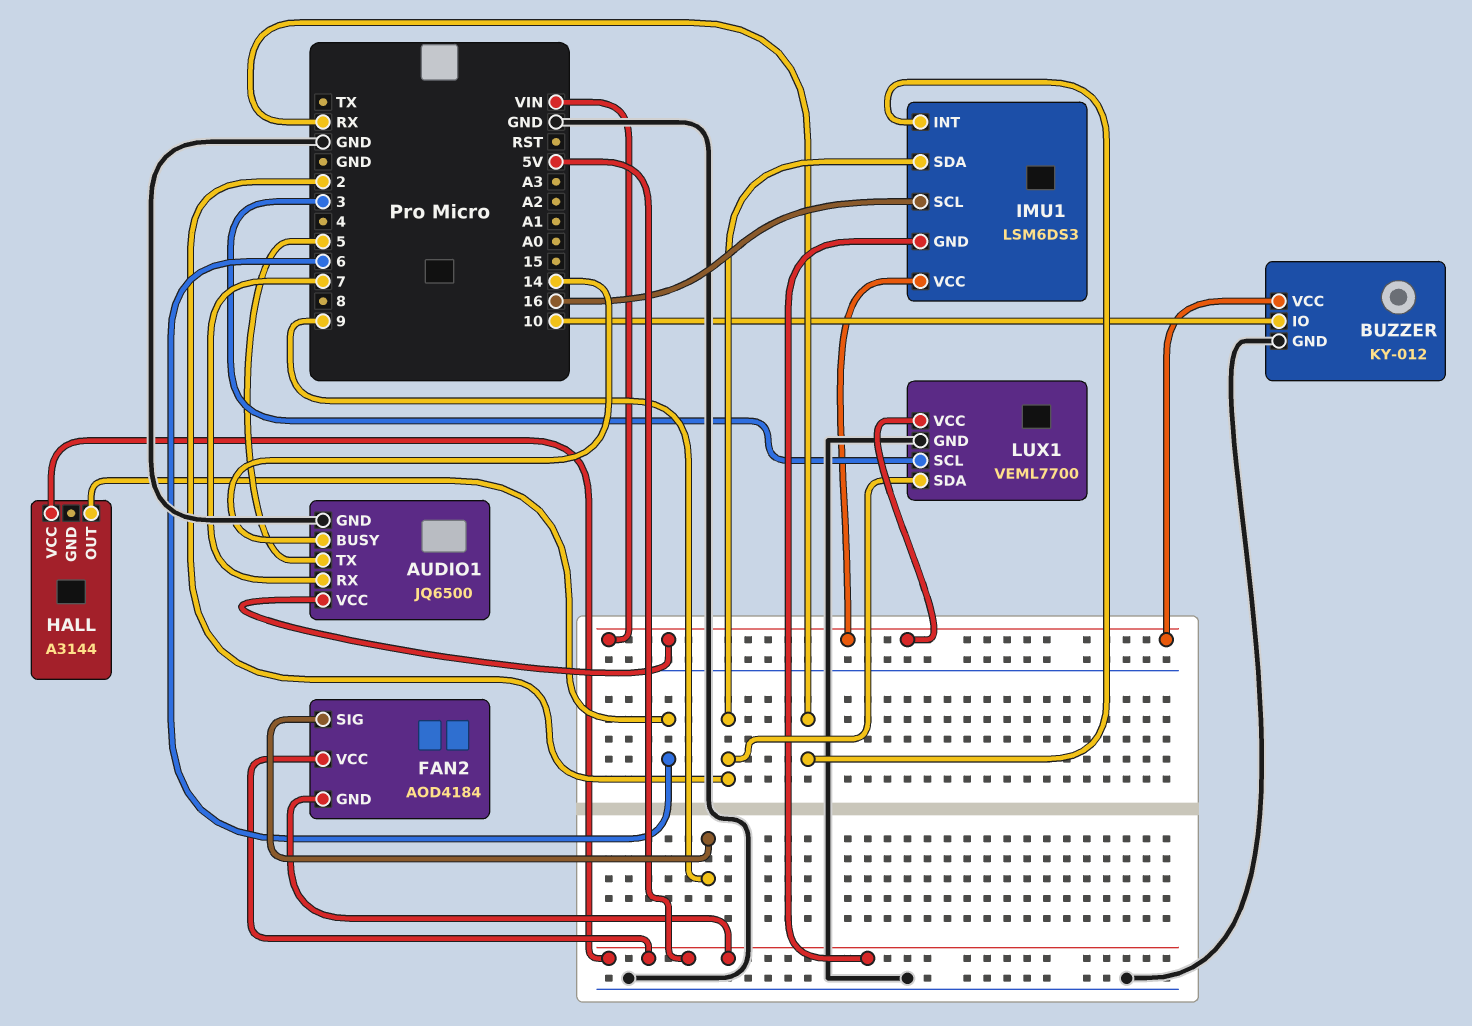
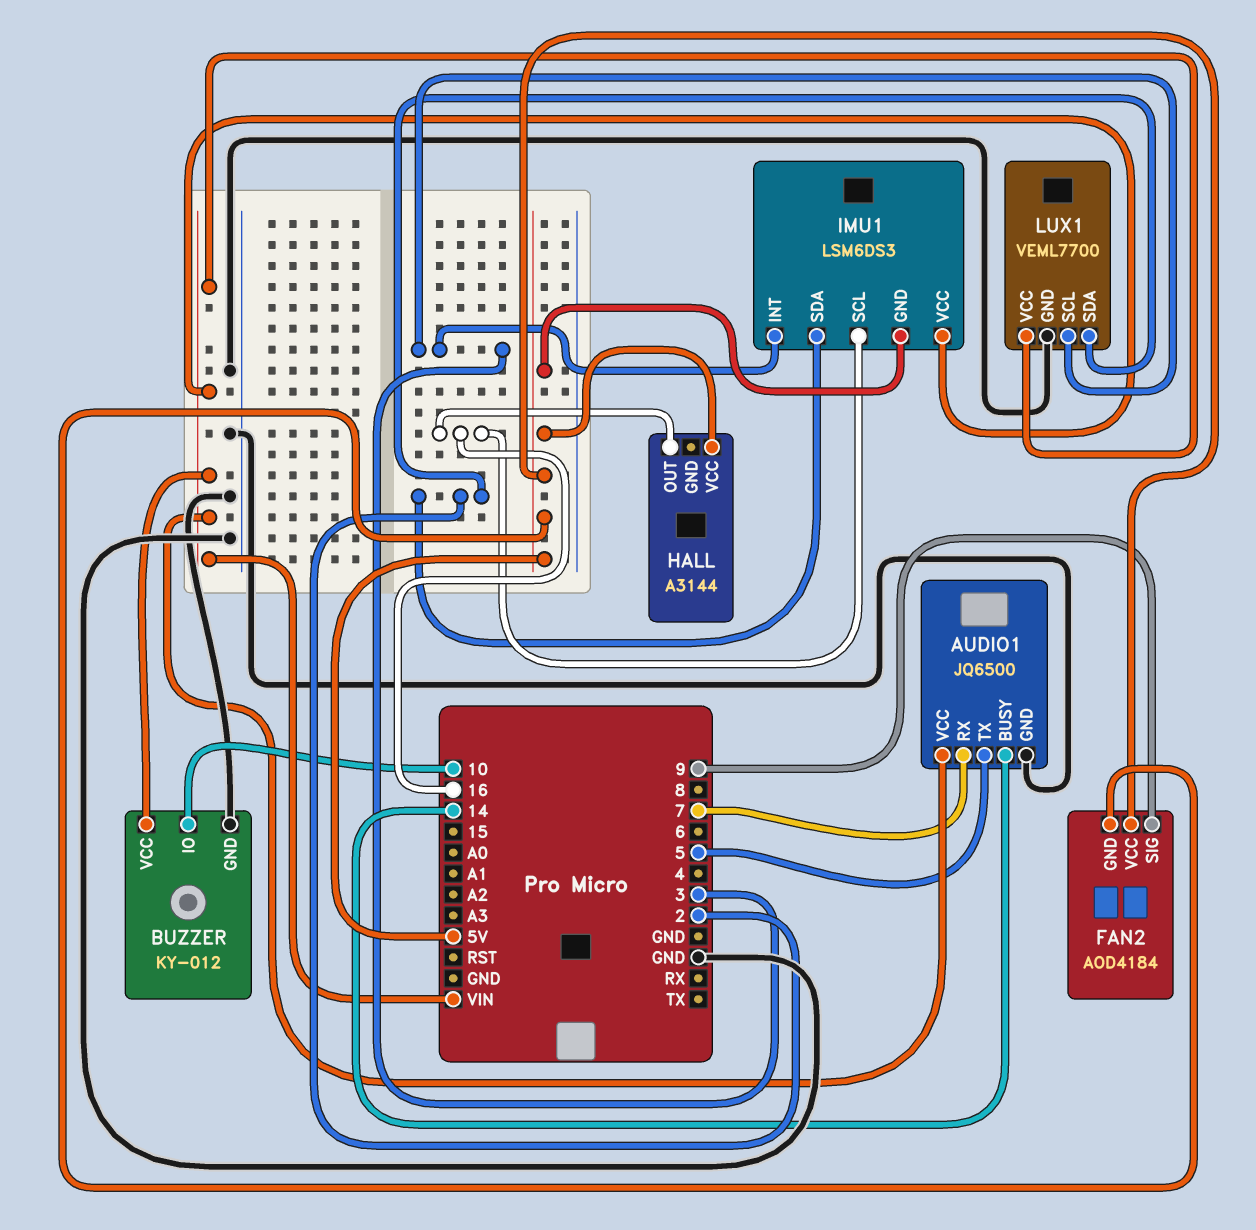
HALL pin OUT: 6 -> 16
IMU1 pin INT: RX -> 3

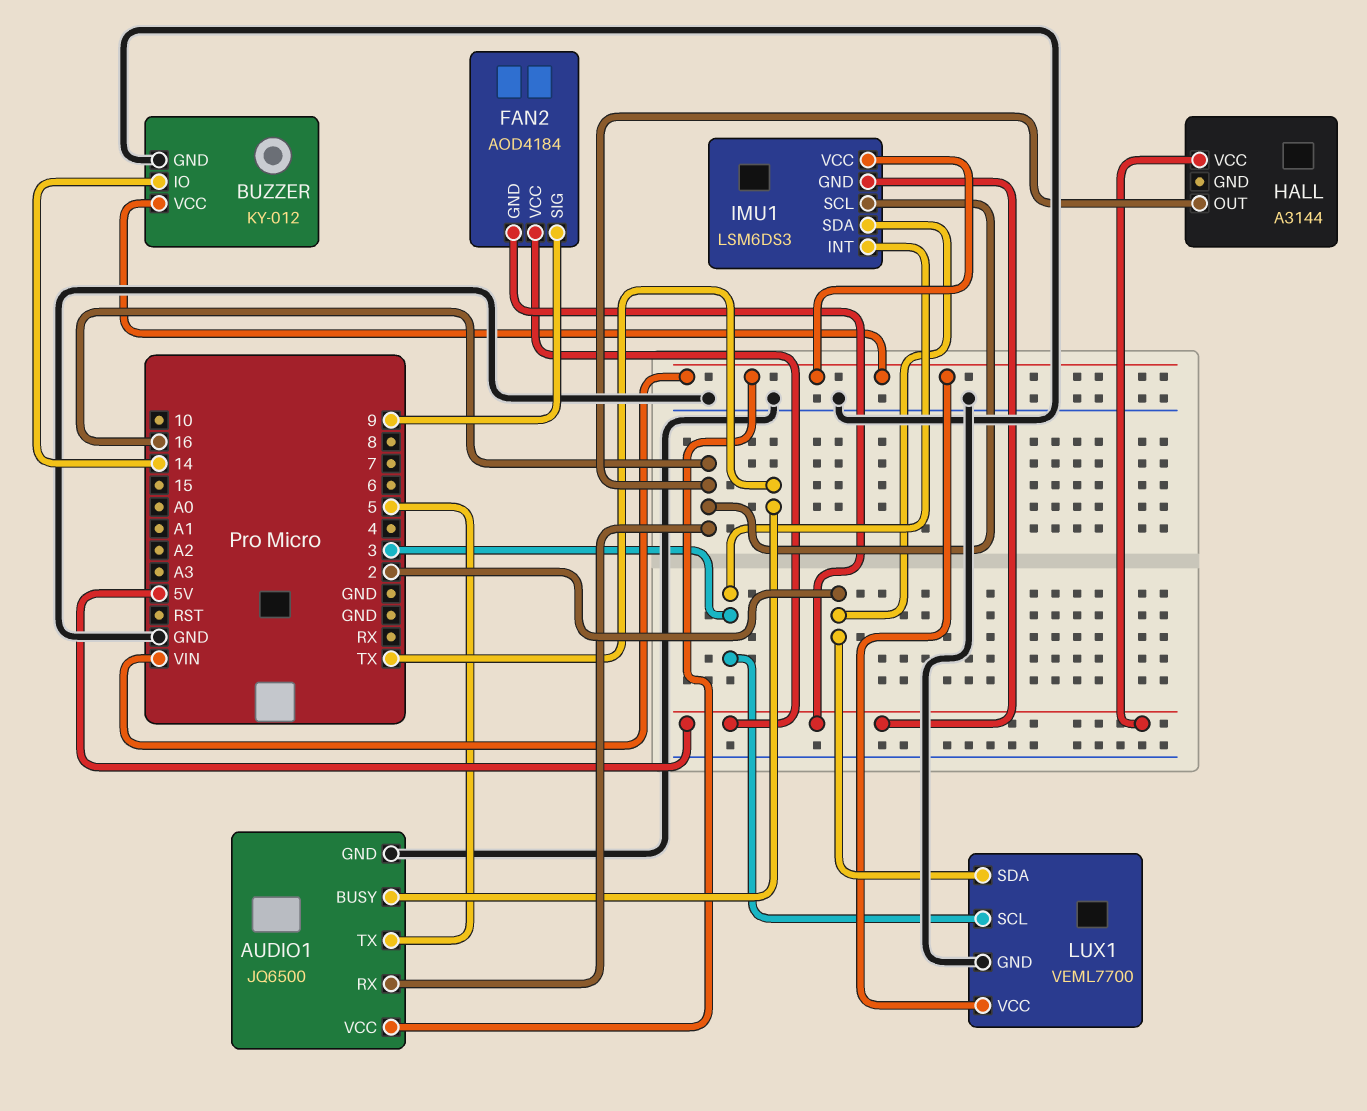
AUDIO1 pin BUSY: 14 -> TX
AUDIO1 pin RX: 7 -> 16
BUZZER pin IO: 10 -> 14

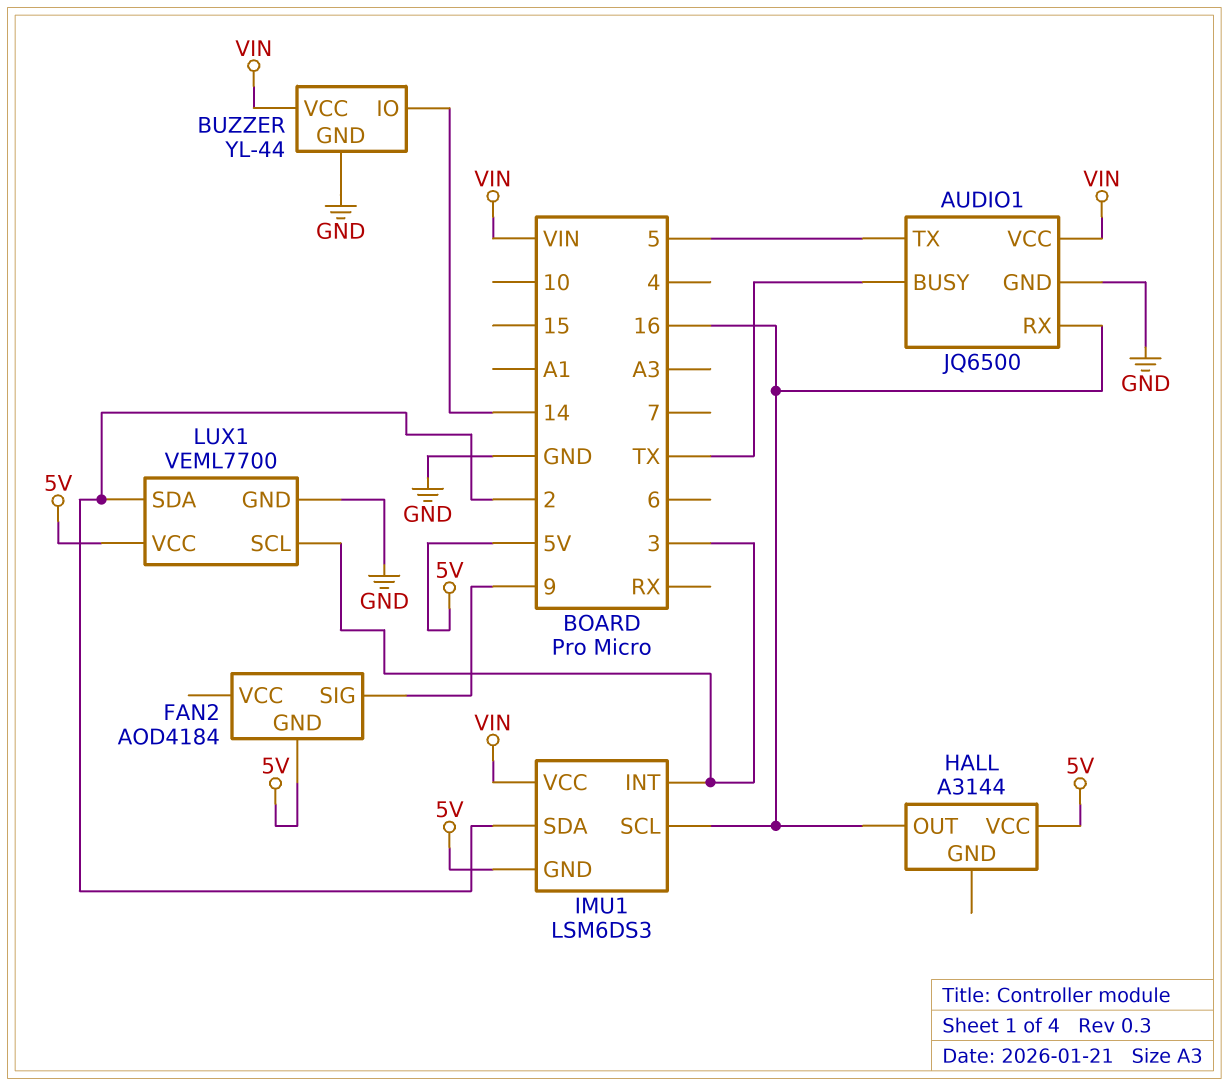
BUZZER: KY-012 -> YL-44
FAN2 pin VCC: 5V -> none
LUX1 pin VCC: VIN -> 5V

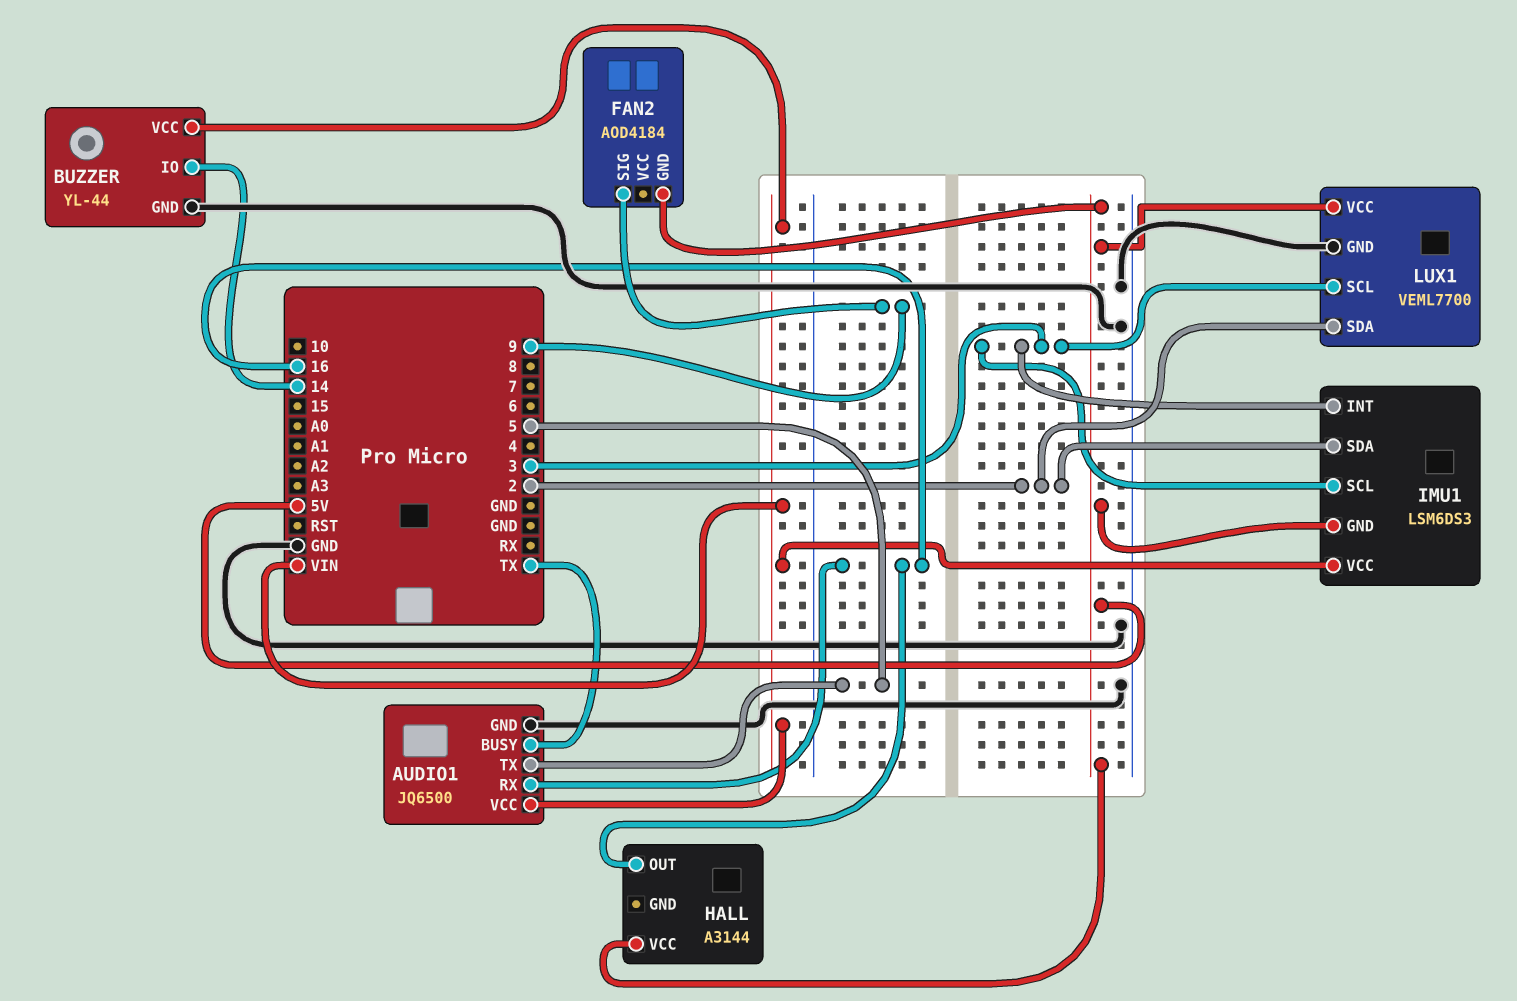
IMU1 pin SCL: 16 -> 3

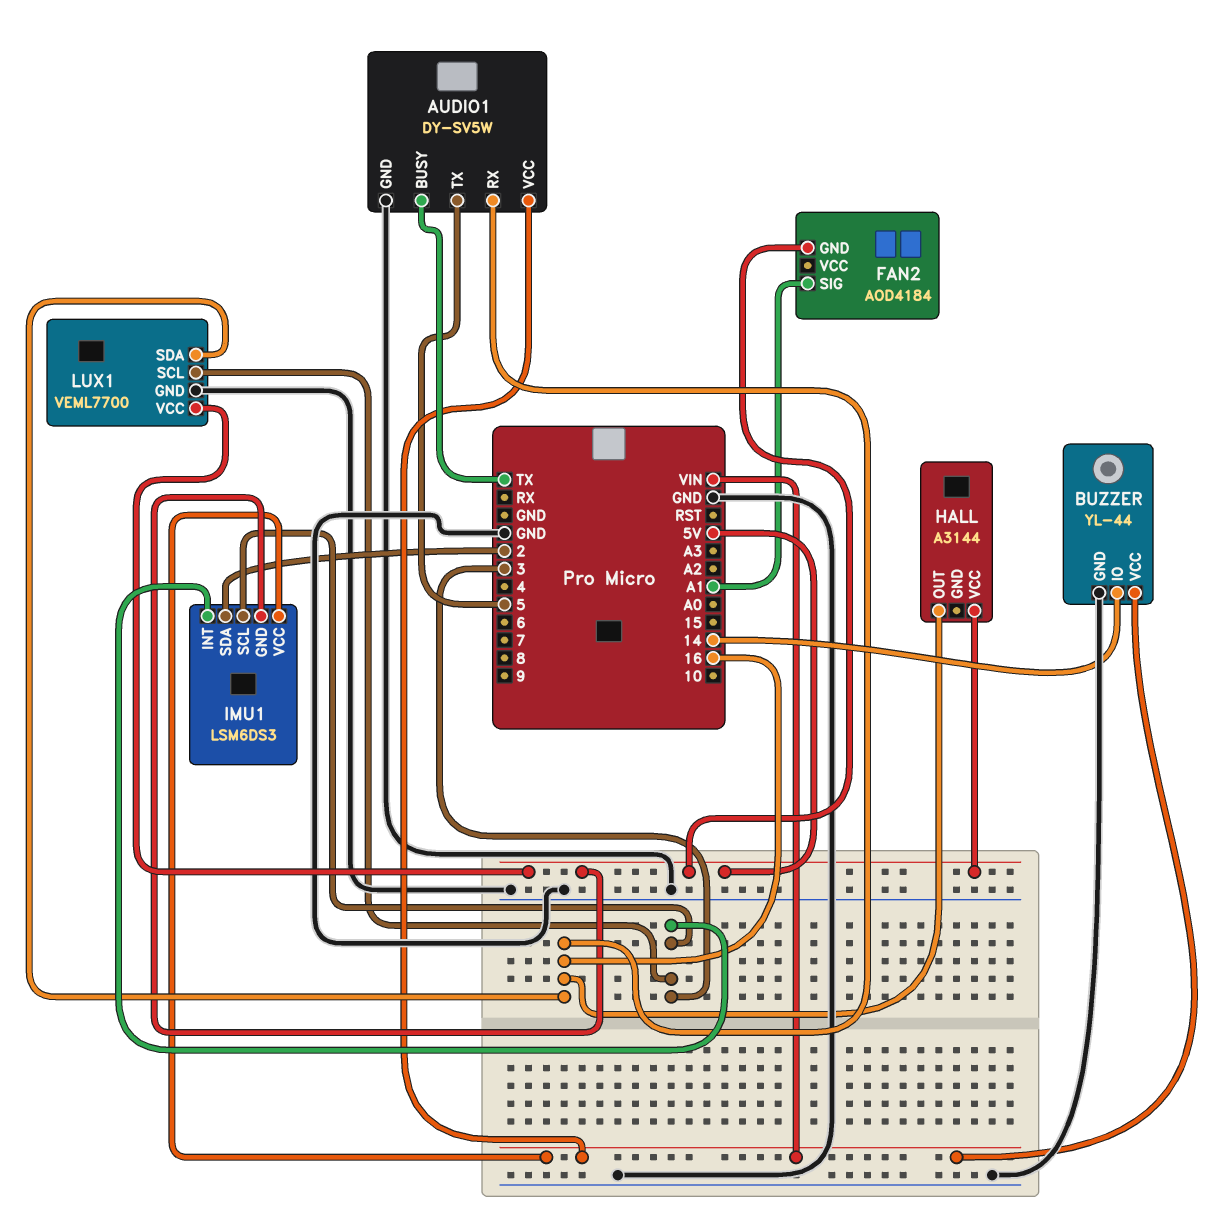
AUDIO1: JQ6500 -> DY-SV5W
FAN2 pin SIG: 9 -> A1
LUX1 pin SDA: 2 -> 16

